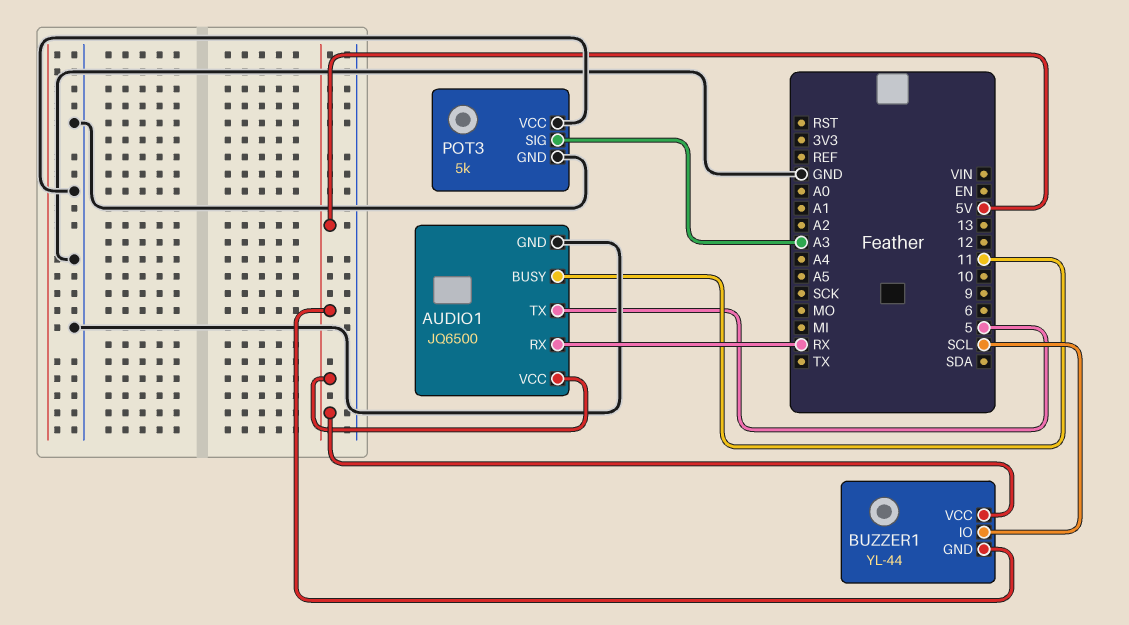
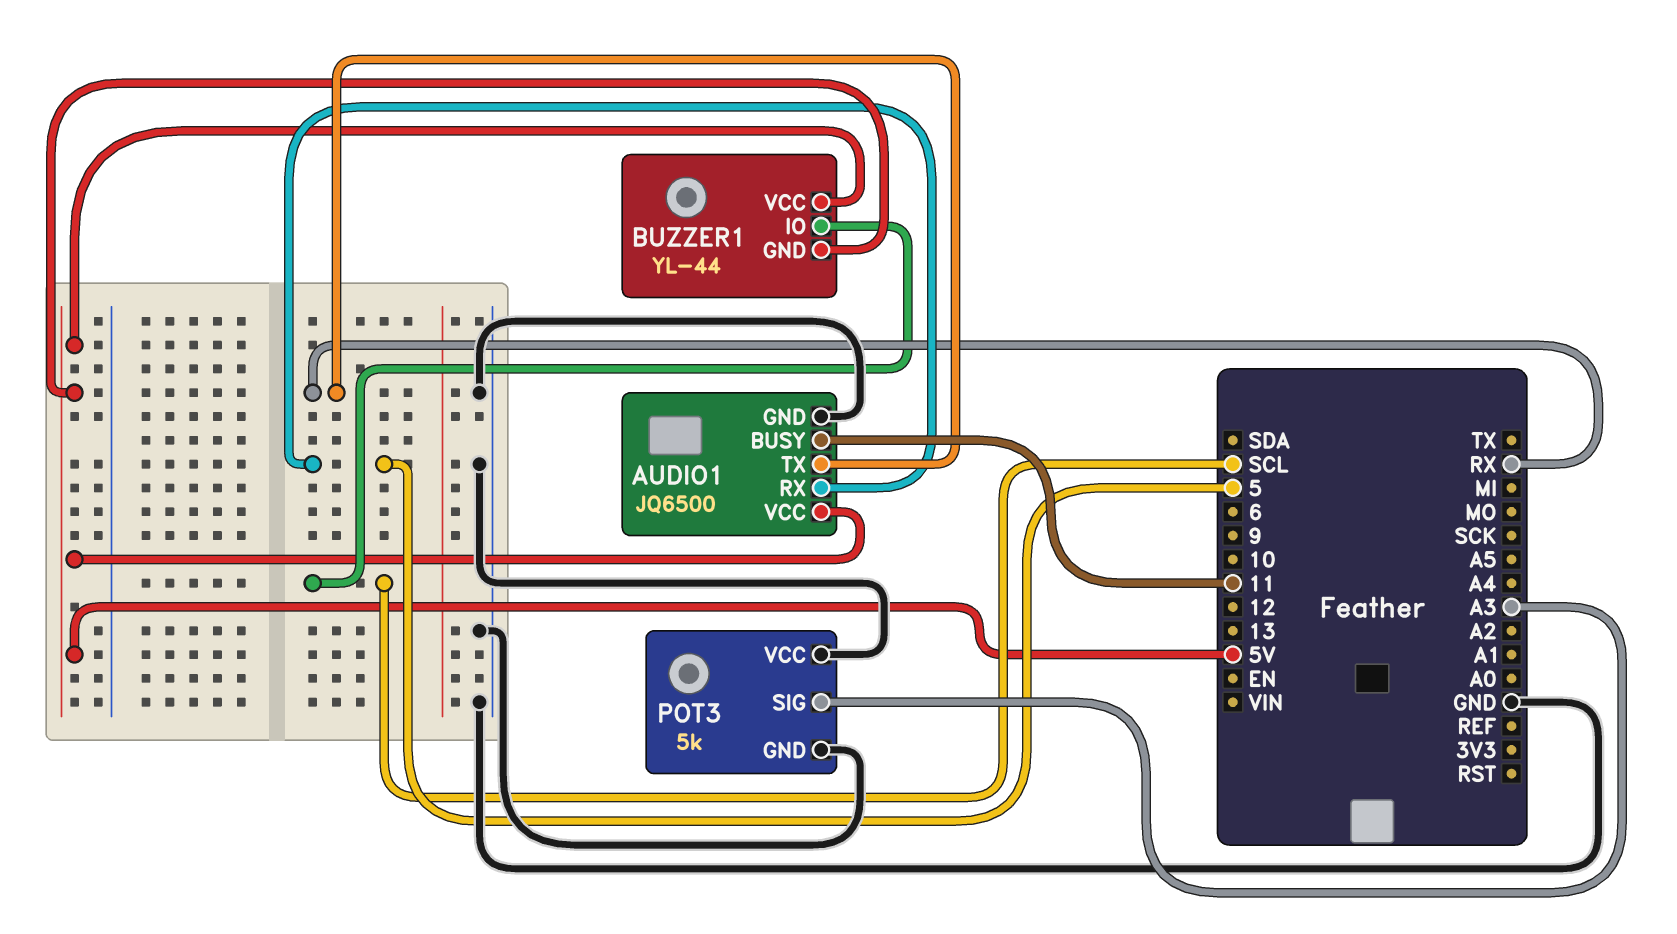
AUDIO1 pin RX: RX -> 5
AUDIO1 pin TX: 5 -> RX

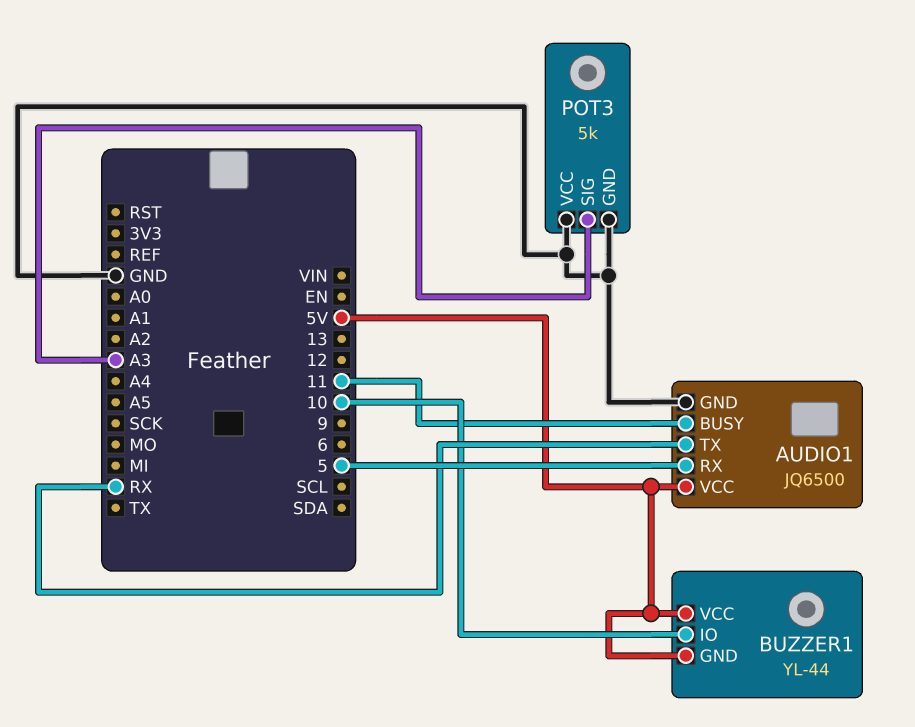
BUZZER1 pin IO: SCL -> 10

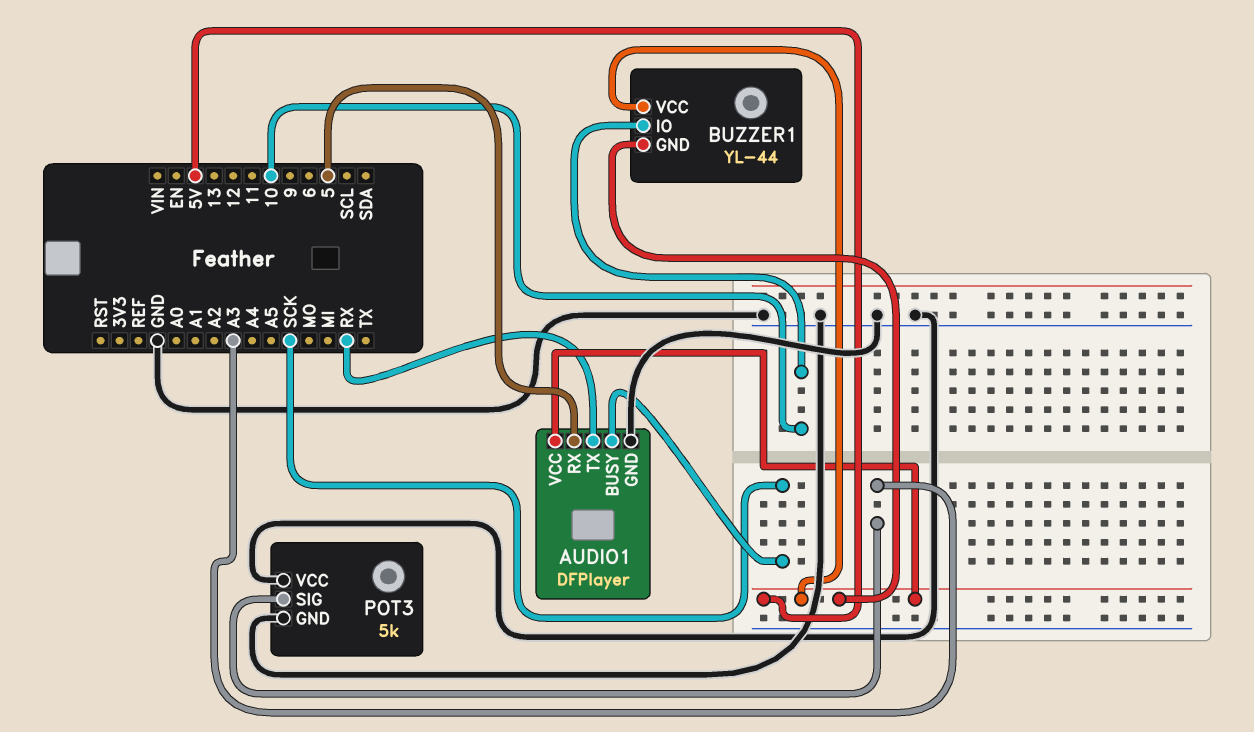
AUDIO1: JQ6500 -> DFPlayer
AUDIO1 pin BUSY: 11 -> SCK

